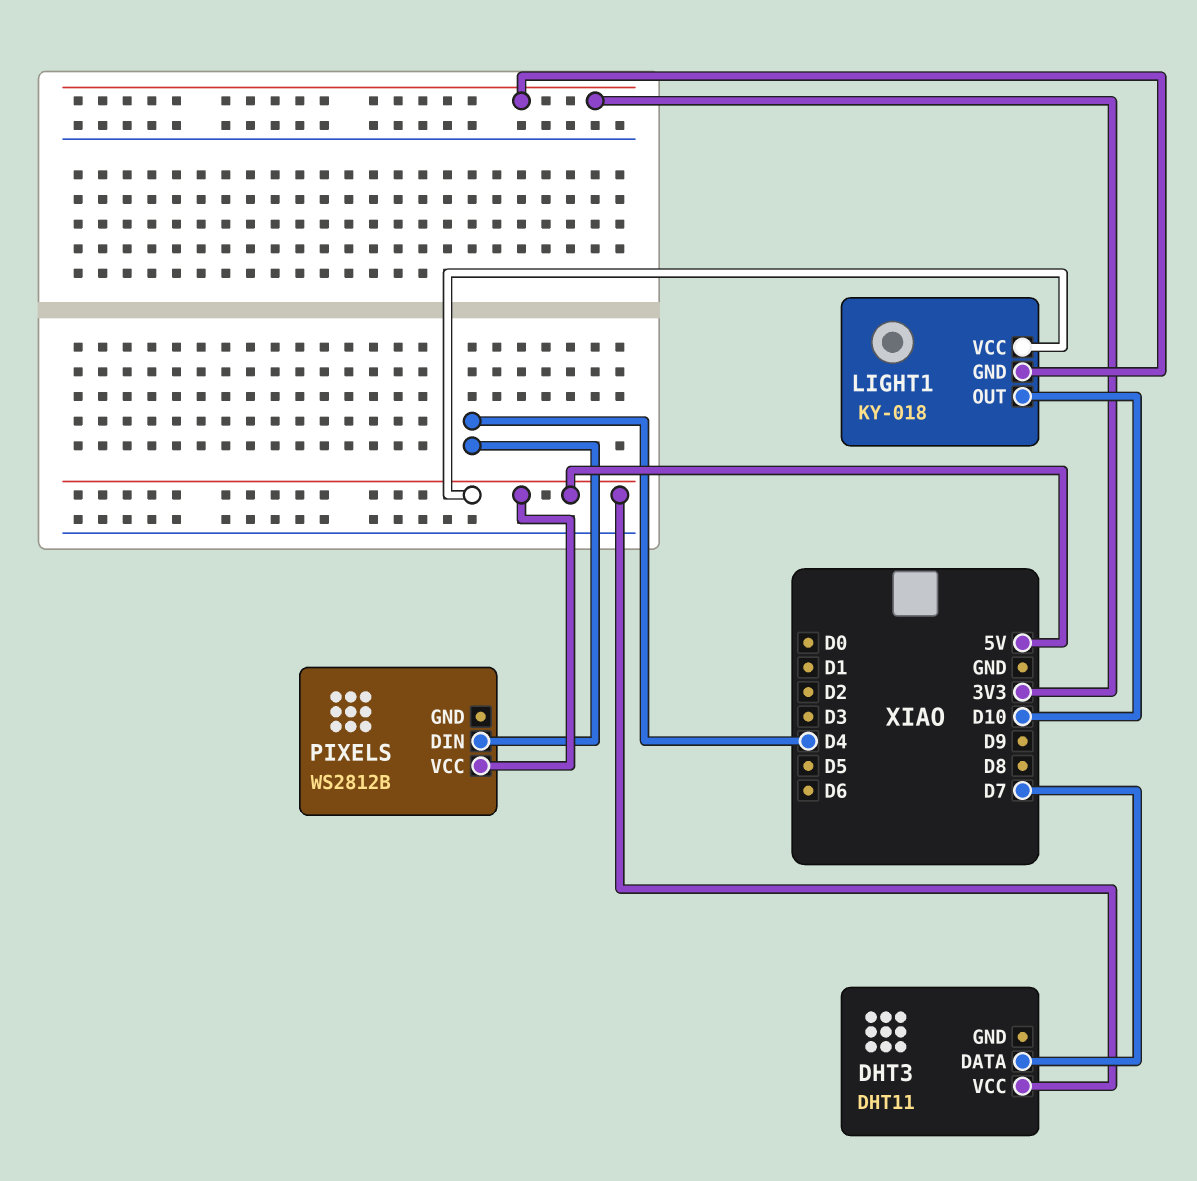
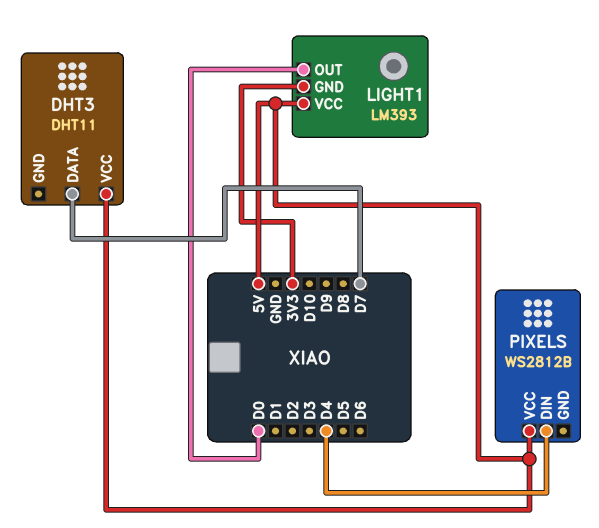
LIGHT1: KY-018 -> LM393
LIGHT1 pin OUT: D10 -> D0

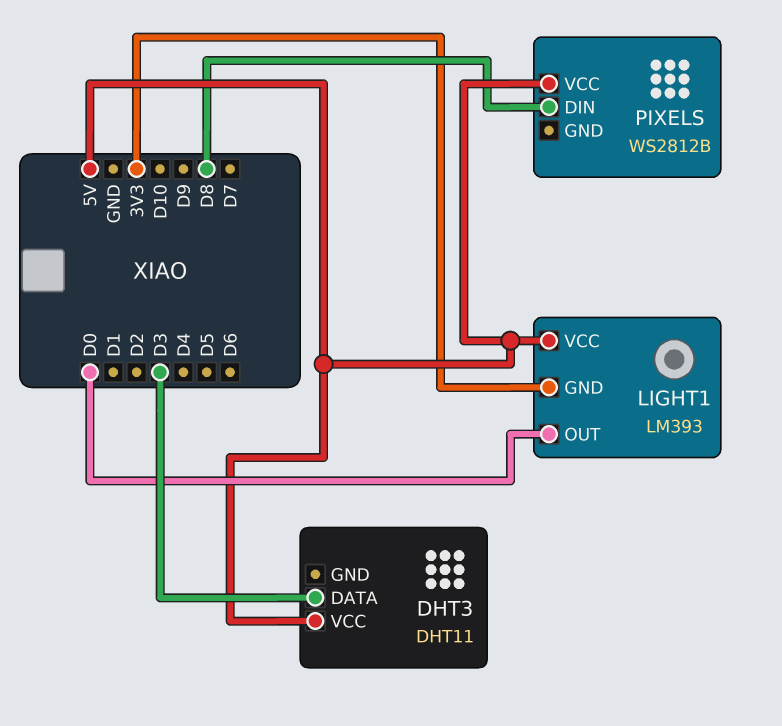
DHT3 pin DATA: D7 -> D3
PIXELS pin DIN: D4 -> D8

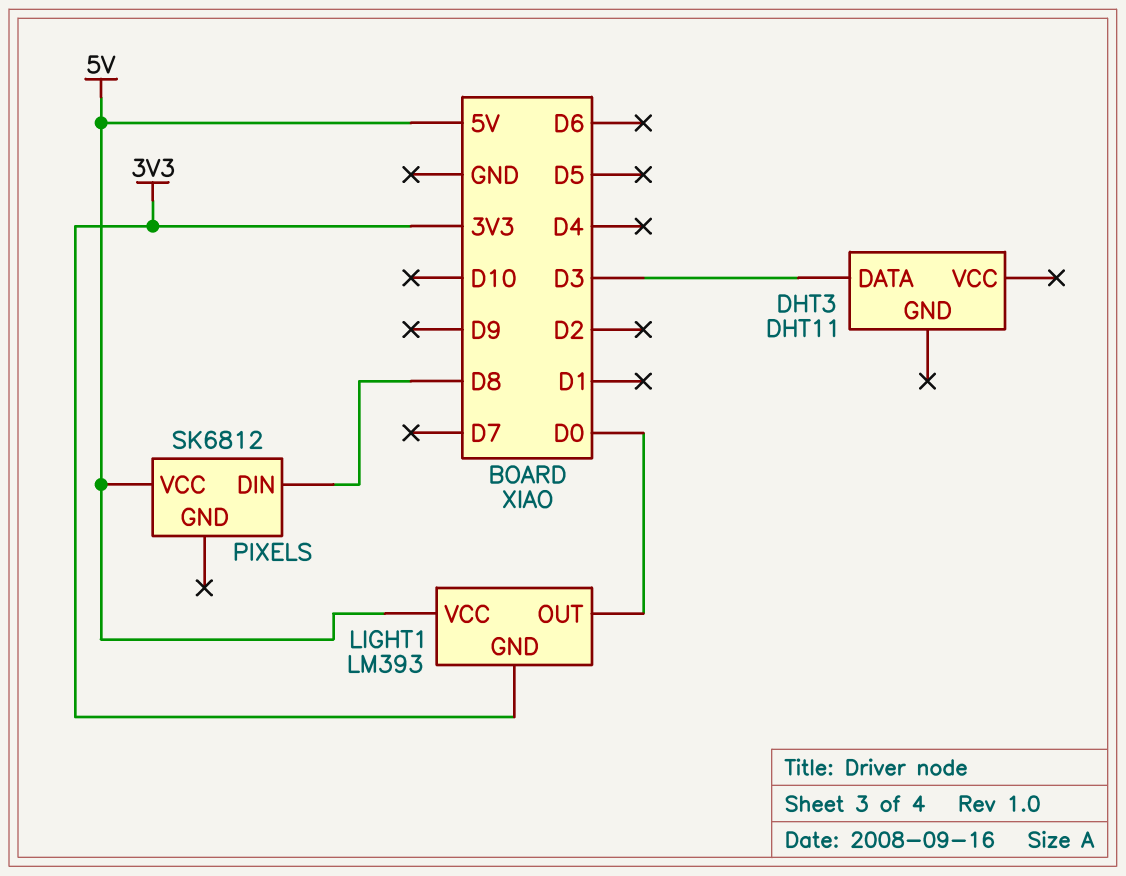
DHT3 pin VCC: 5V -> none
PIXELS: WS2812B -> SK6812

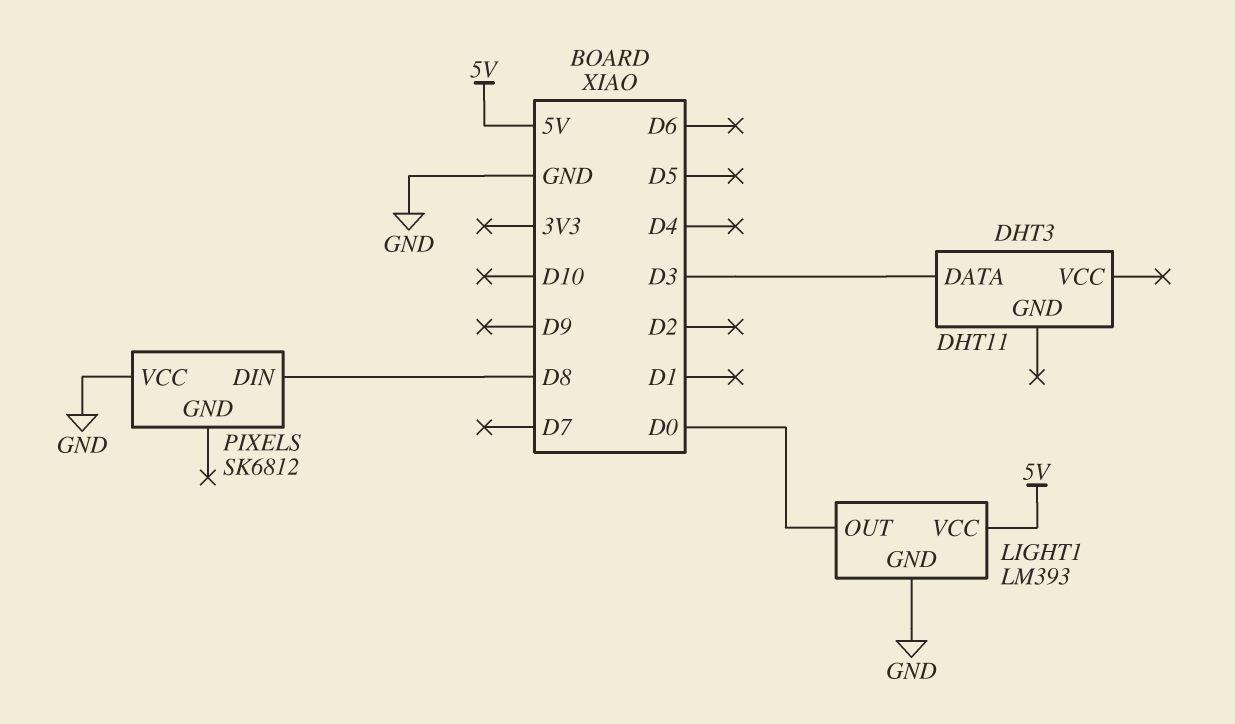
LIGHT1 pin GND: 3V3 -> GND
PIXELS pin VCC: 5V -> GND

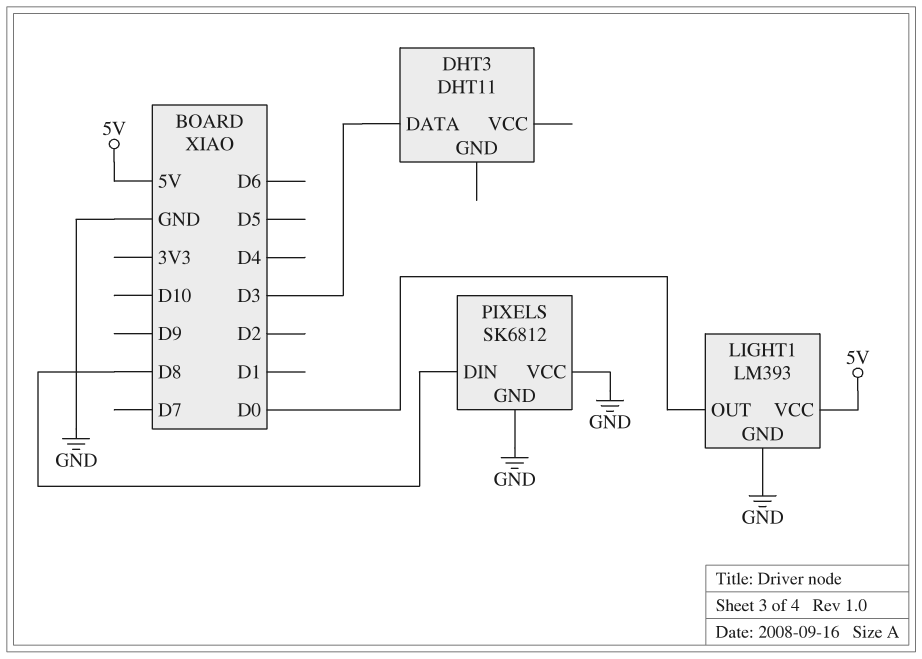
PIXELS pin GND: none -> GND

